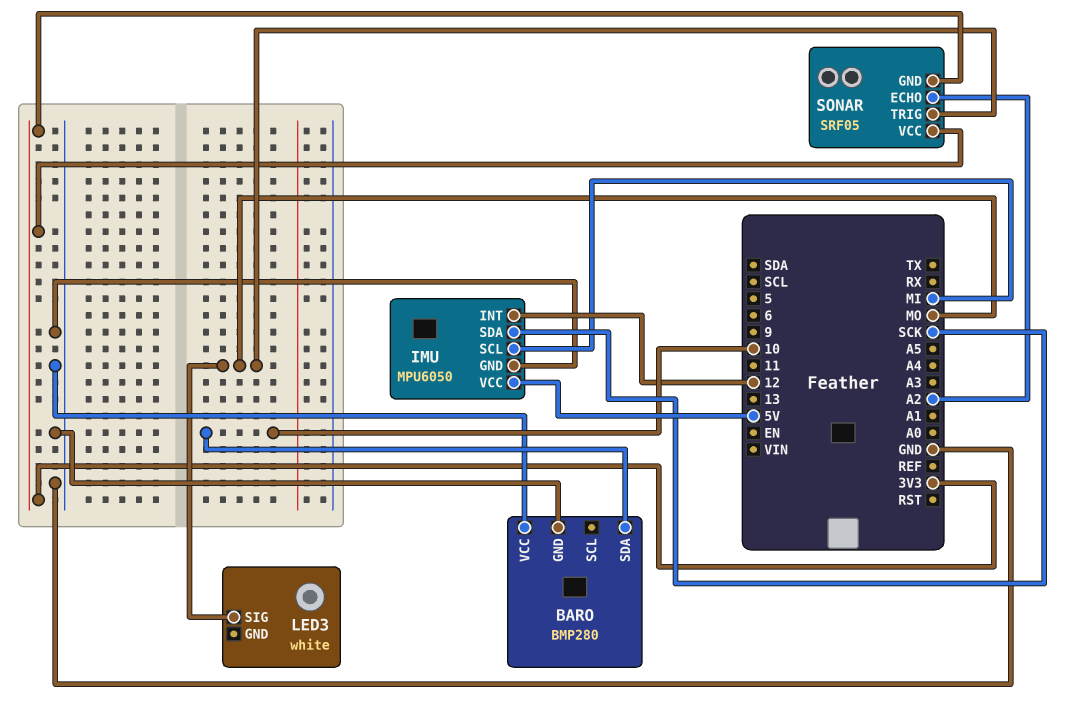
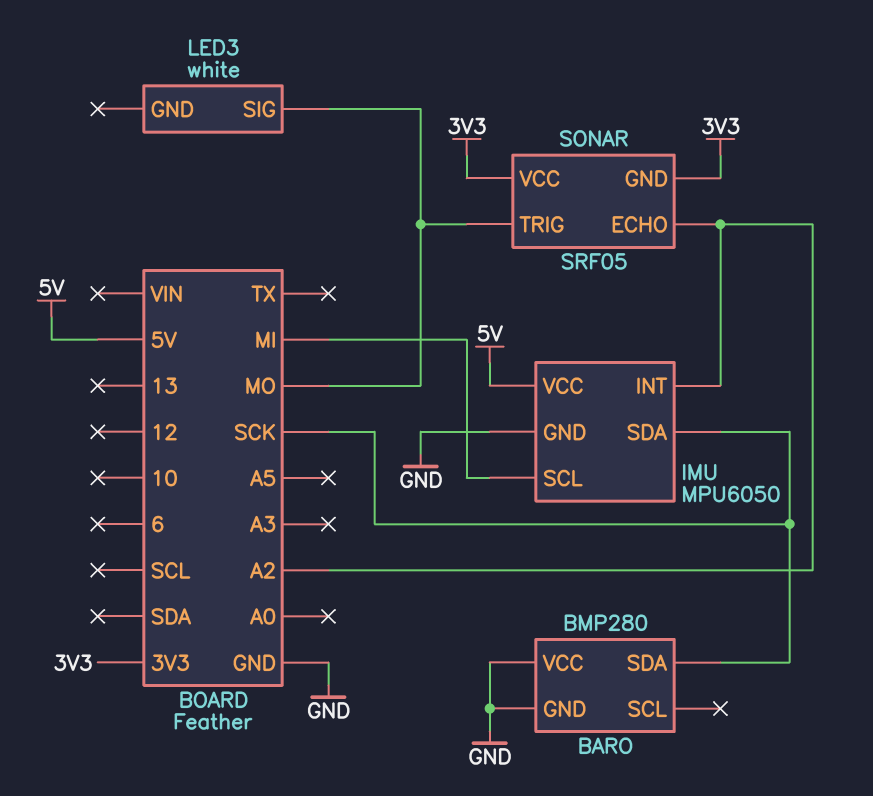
BARO pin SDA: 10 -> SCK
IMU pin INT: 12 -> A2

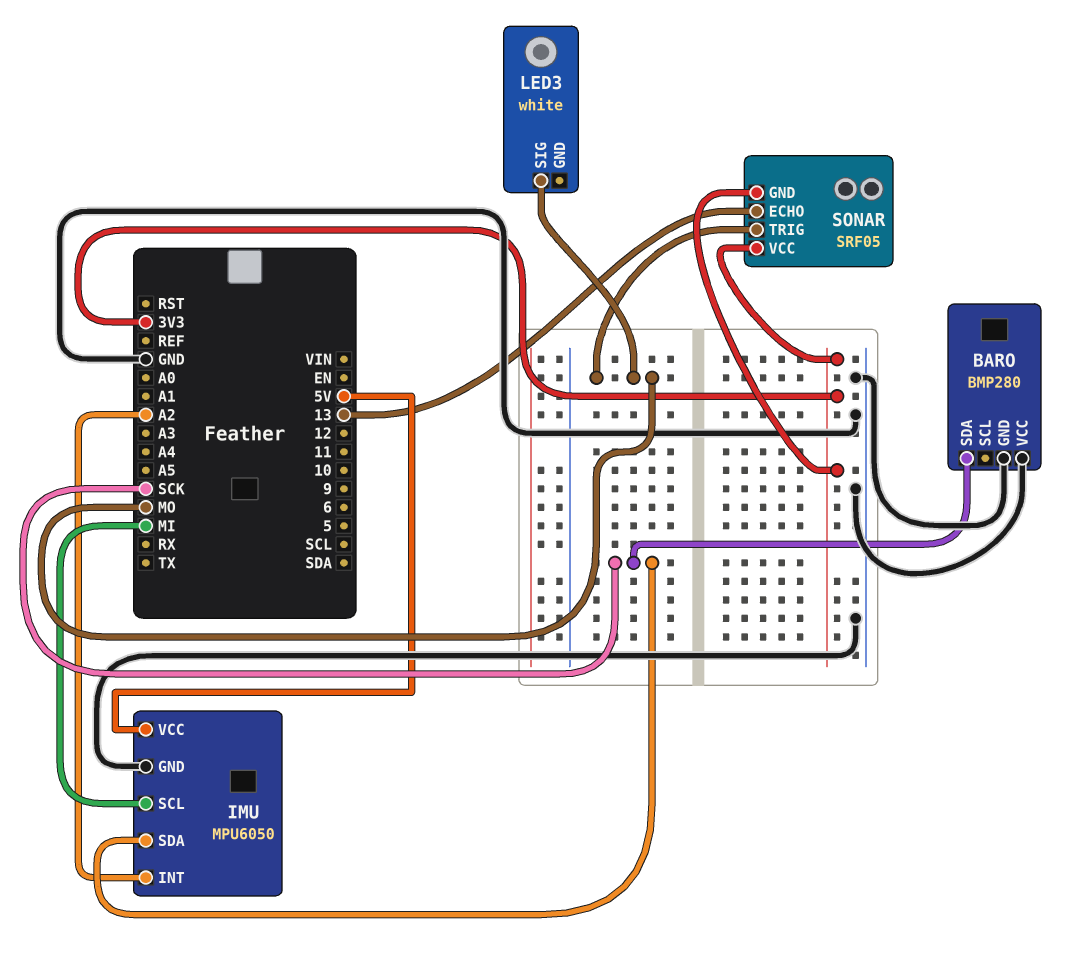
SONAR pin ECHO: A2 -> 13

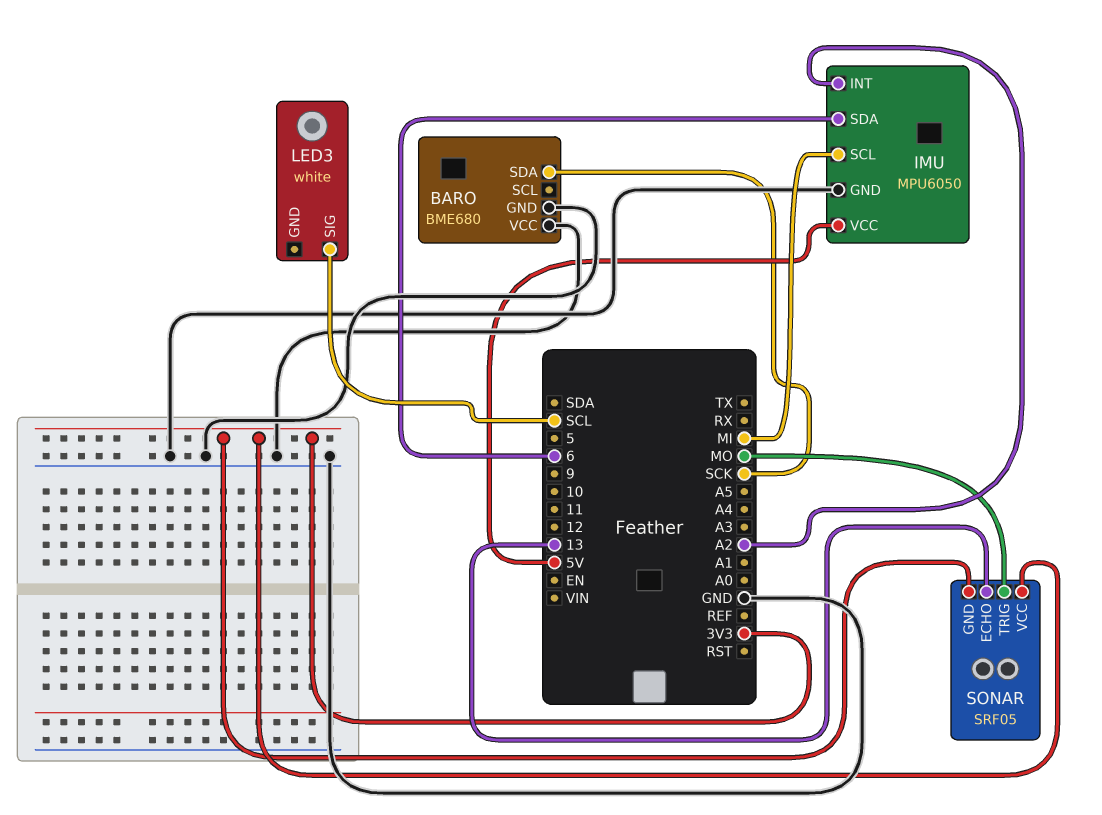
BARO: BMP280 -> BME680
IMU pin SDA: SCK -> 6
LED3 pin SIG: MO -> SCL

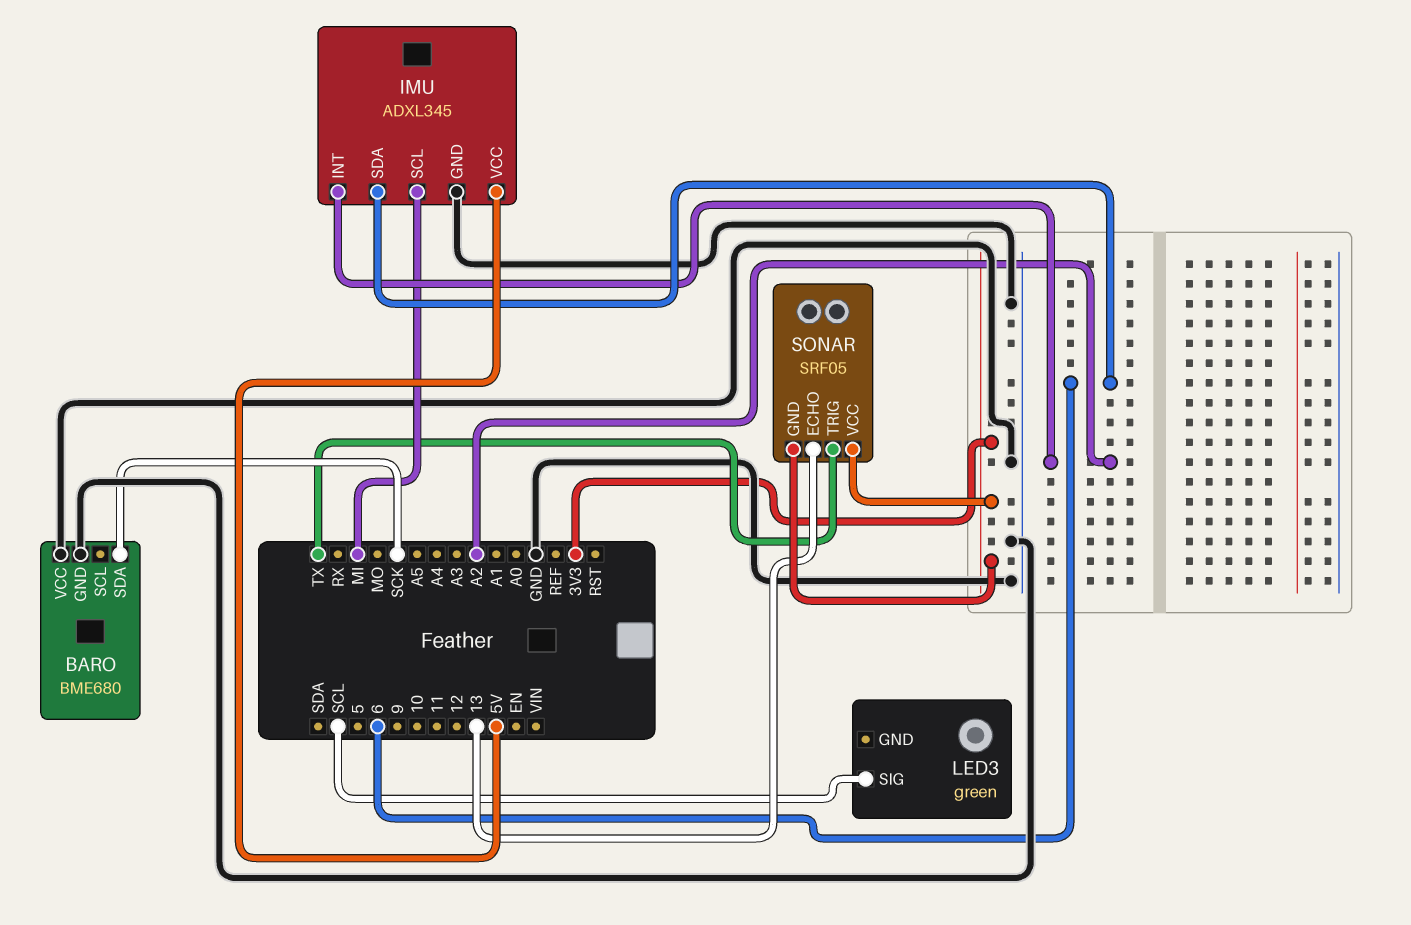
IMU: MPU6050 -> ADXL345
LED3: white -> green
SONAR pin TRIG: MO -> TX

